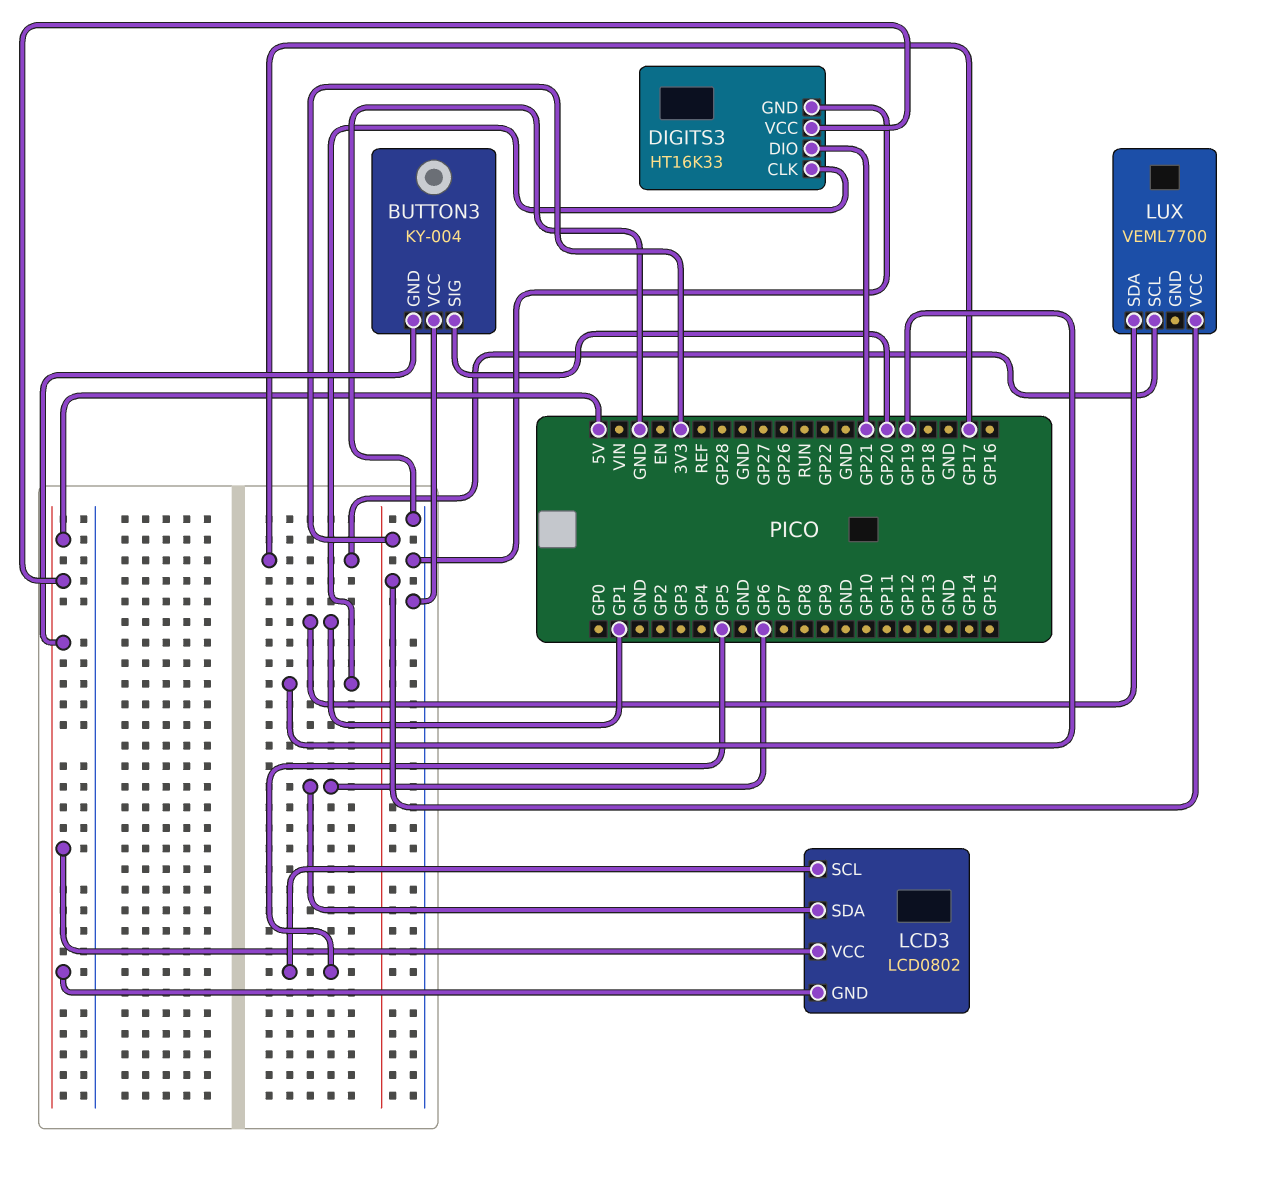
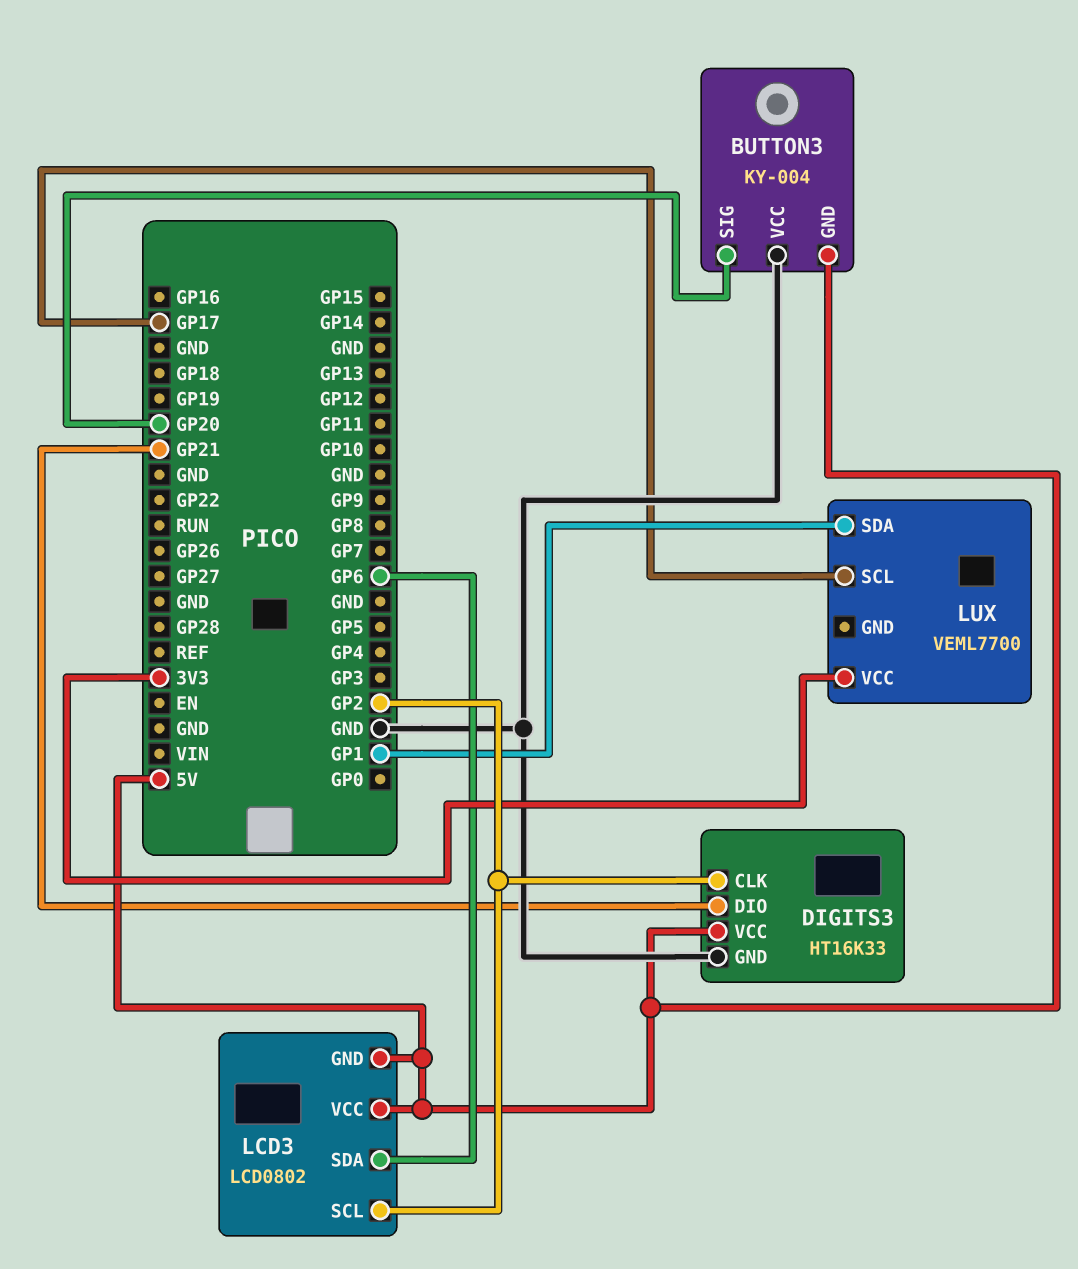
DIGITS3 pin CLK: GP19 -> GP2
LCD3 pin SCL: GP5 -> GP2

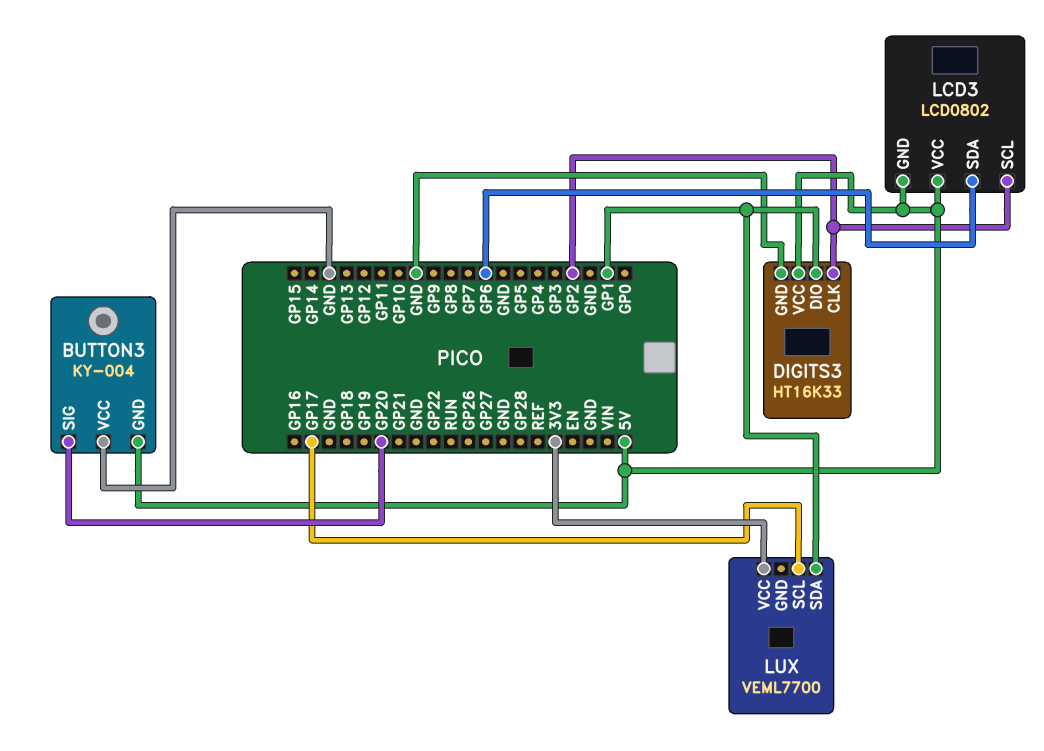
DIGITS3 pin DIO: GP21 -> GP1

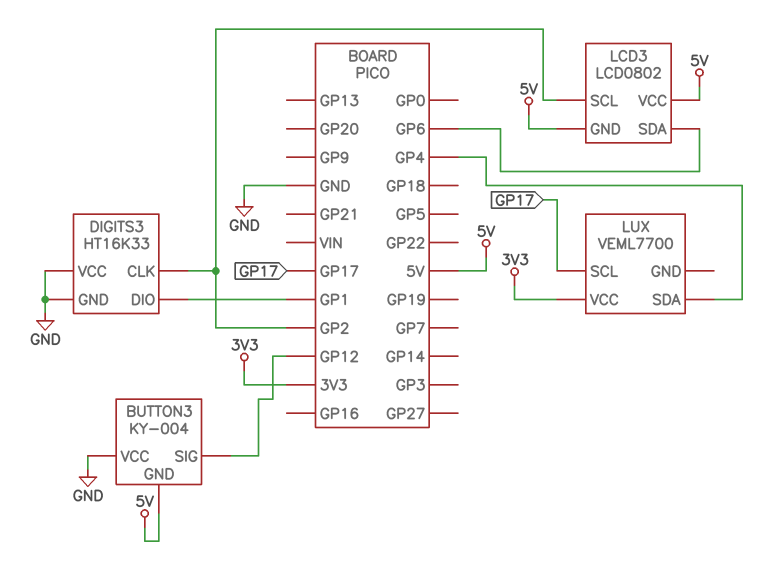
BUTTON3 pin SIG: GP20 -> GP12
DIGITS3 pin VCC: 5V -> GND
LUX pin SDA: GP1 -> GP4

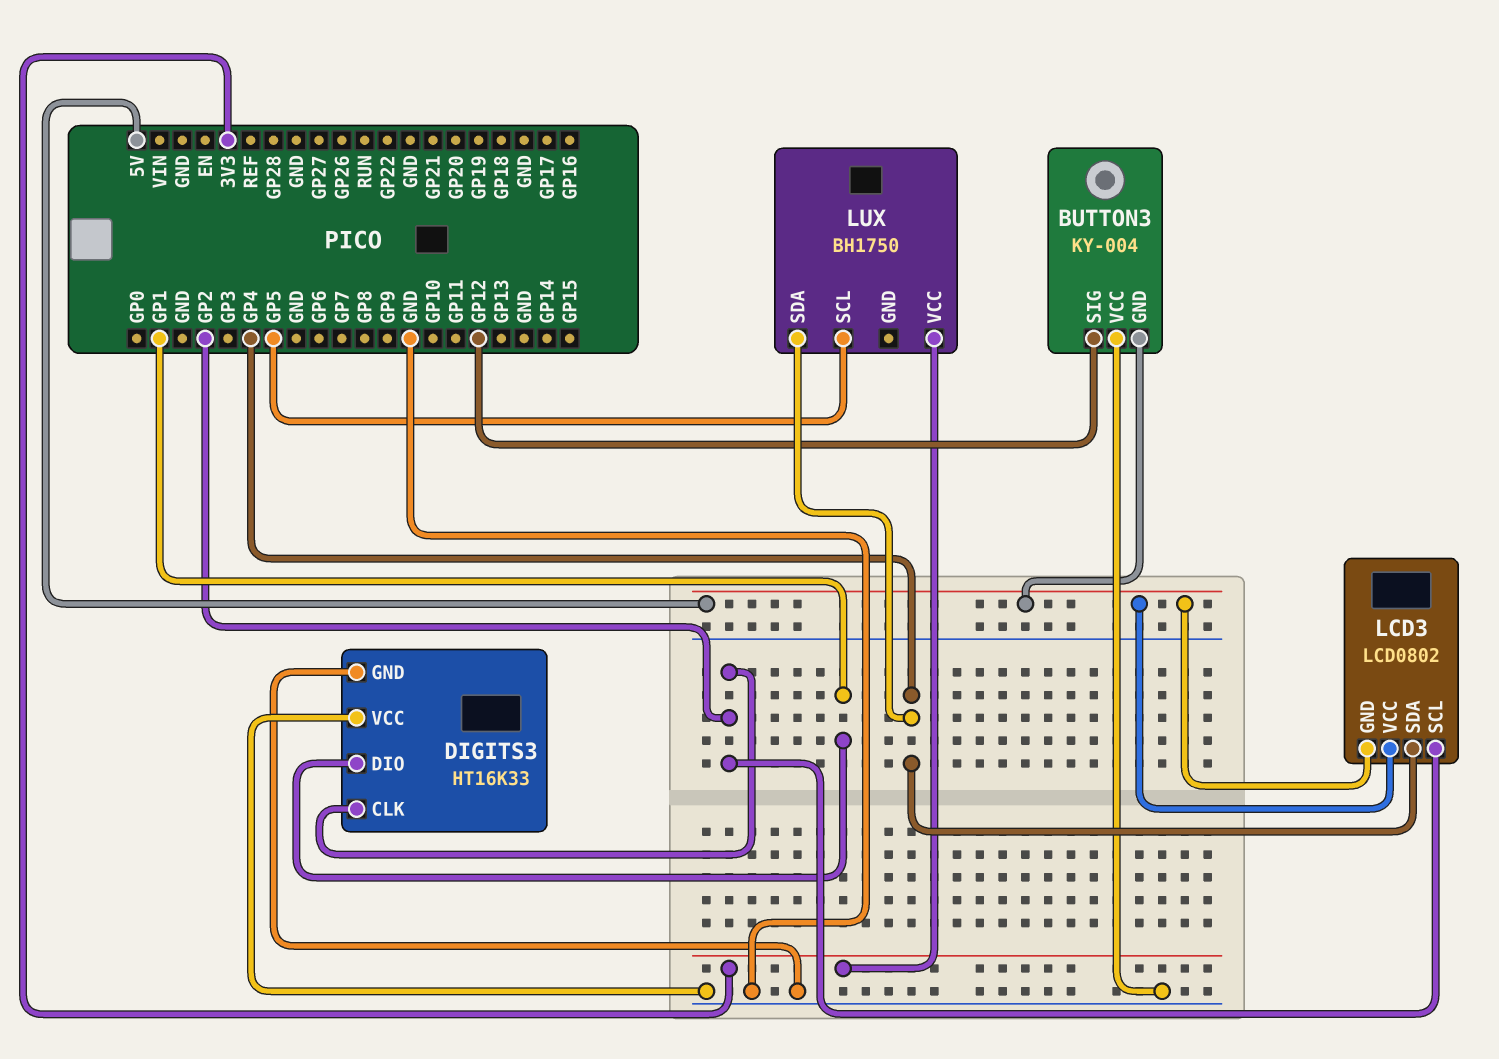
LCD3 pin SDA: GP6 -> GP4
LUX: VEML7700 -> BH1750
LUX pin SCL: GP17 -> GP5

